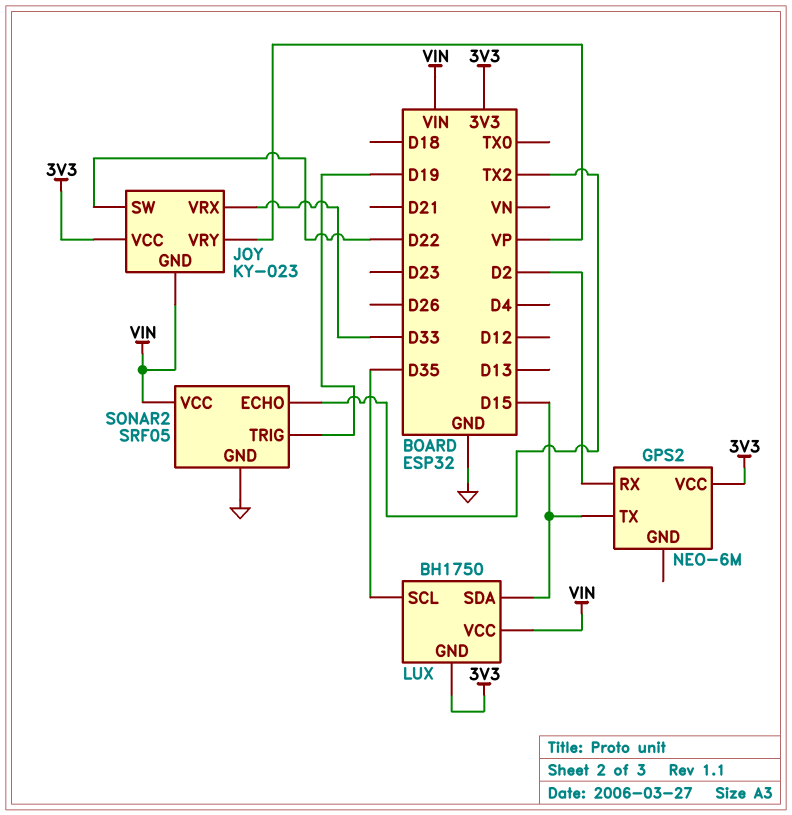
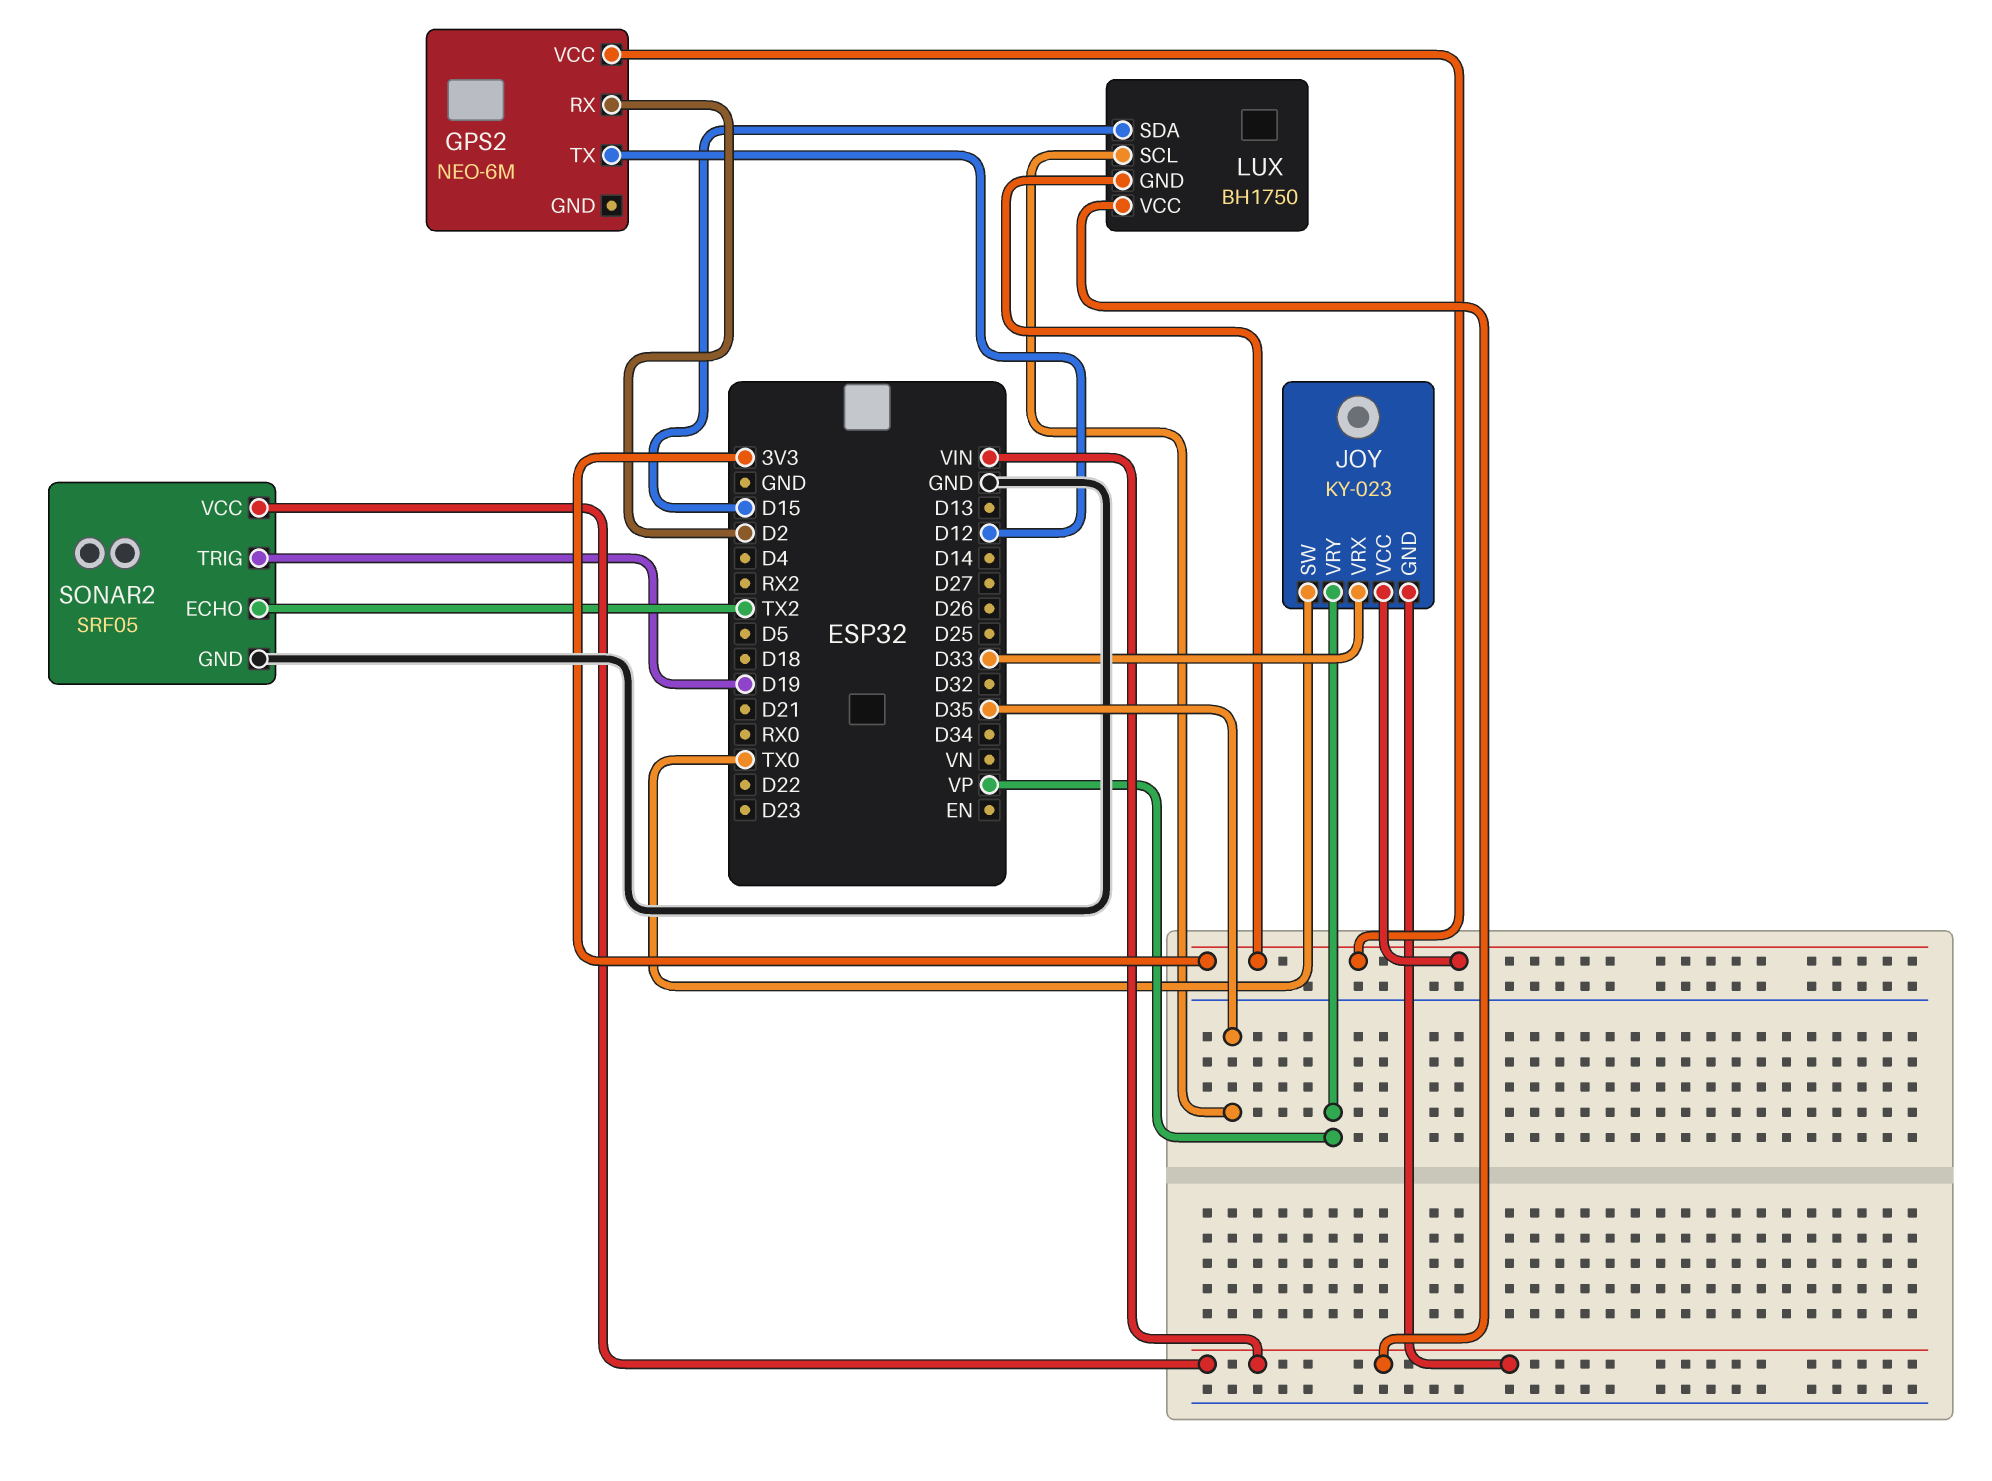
GPS2 pin TX: D15 -> D12
JOY pin SW: D22 -> TX0

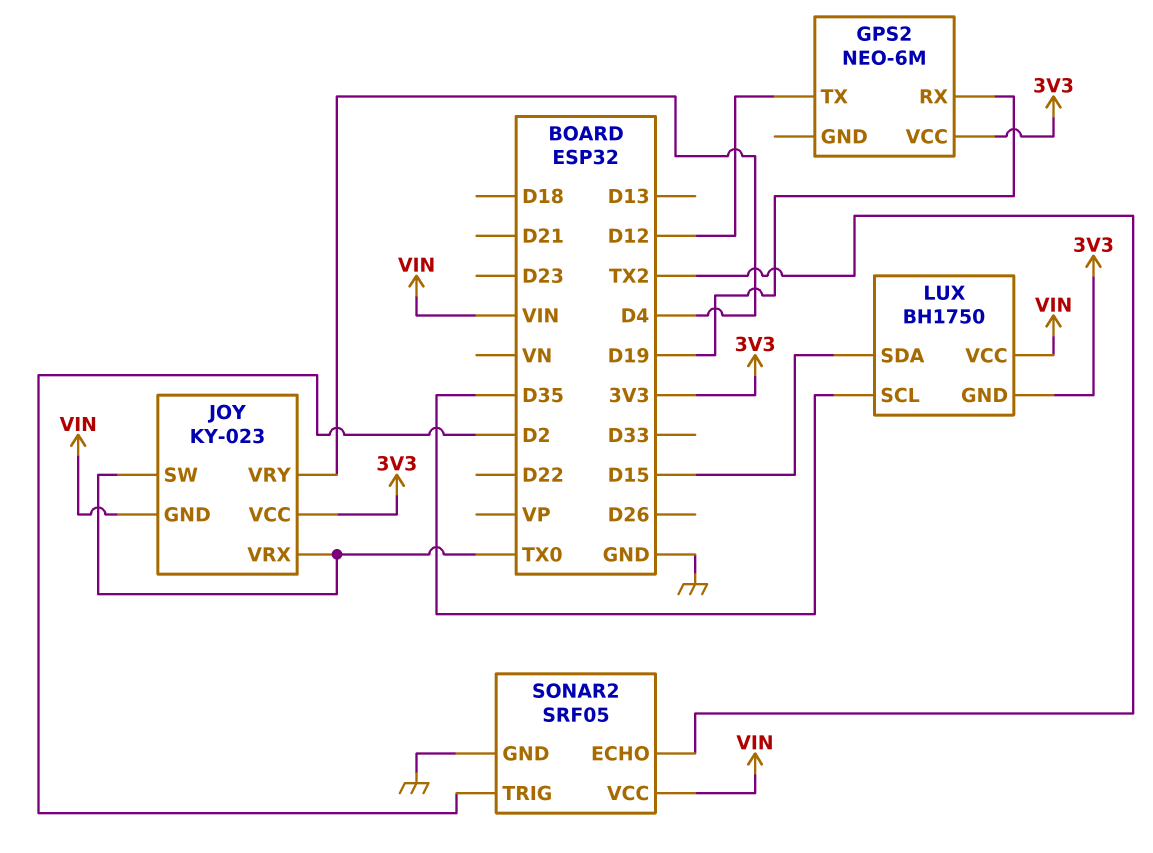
GPS2 pin RX: D2 -> D19
JOY pin VRX: D33 -> TX0
JOY pin VRY: VP -> D4
SONAR2 pin TRIG: D19 -> D2

